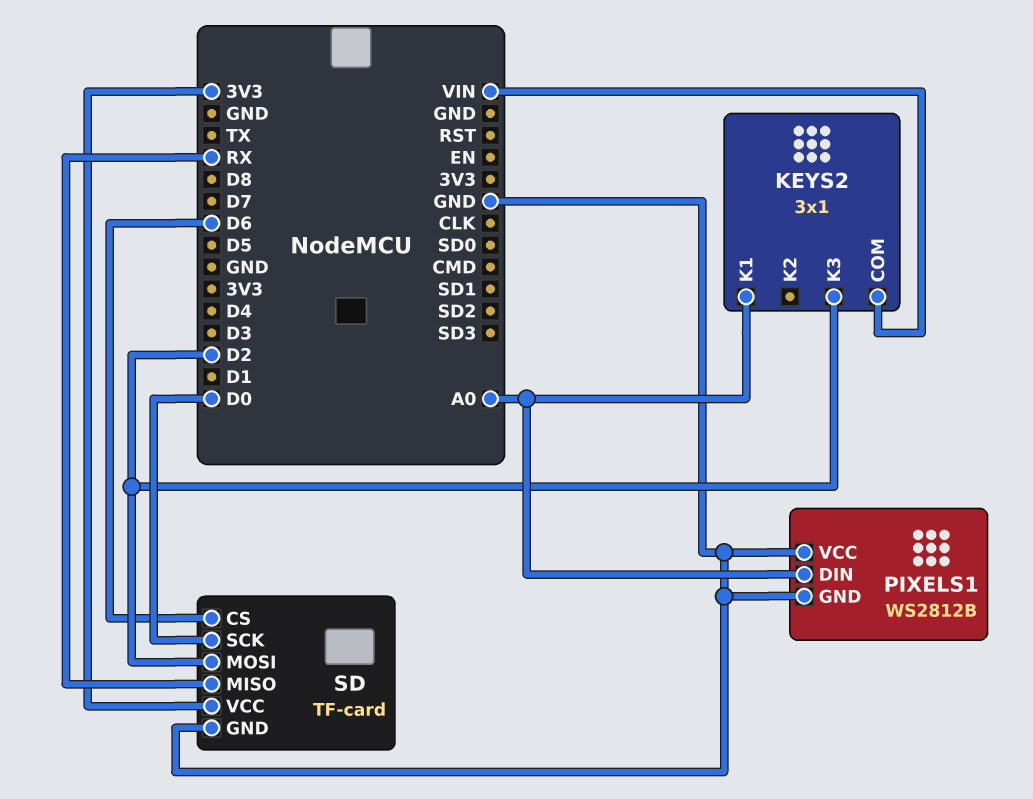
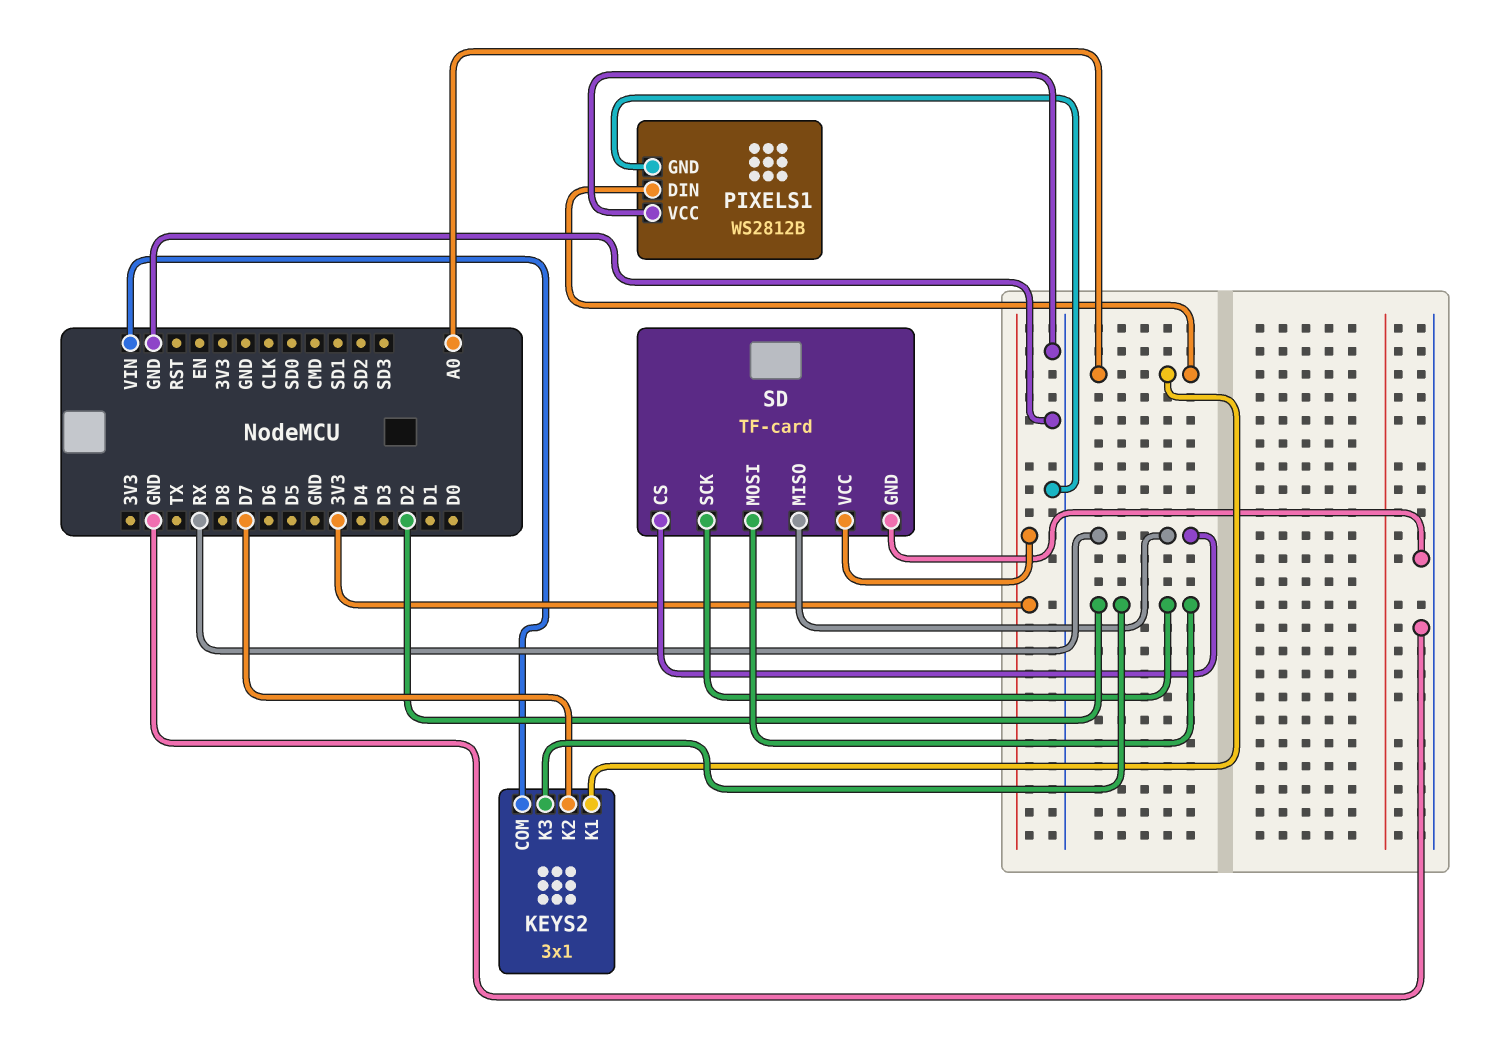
KEYS2 pin K2: none -> D7
SD pin CS: D6 -> RX
SD pin SCK: D0 -> D2

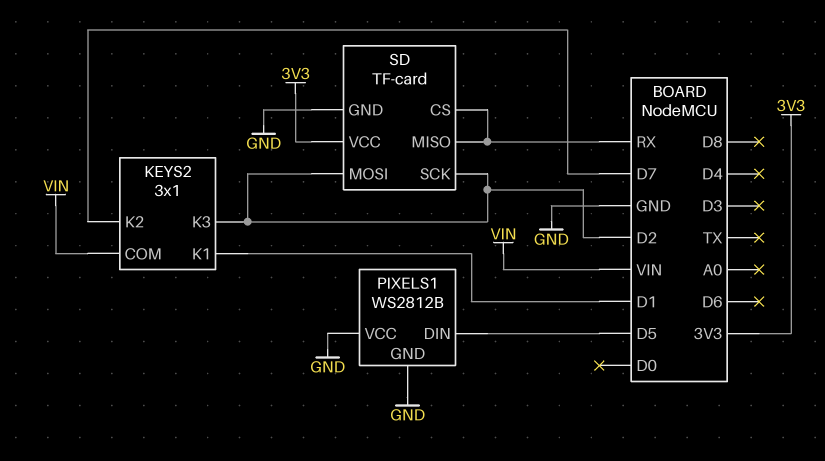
KEYS2 pin K1: A0 -> D1
PIXELS1 pin DIN: A0 -> D5

